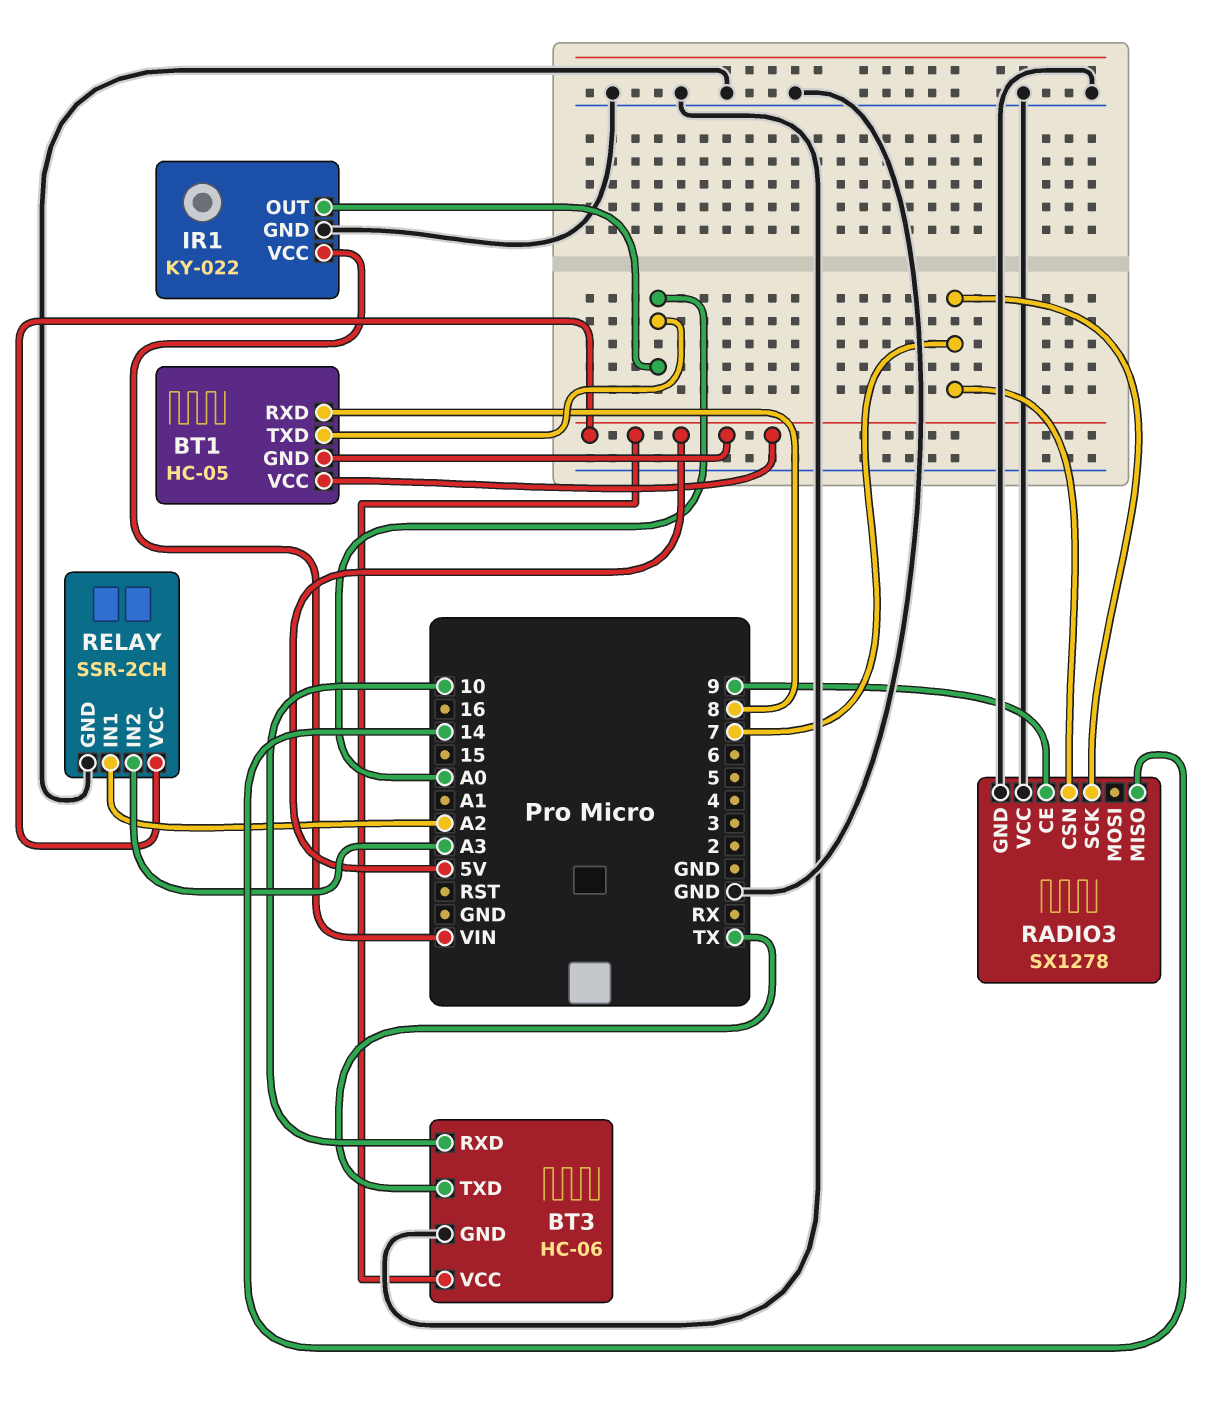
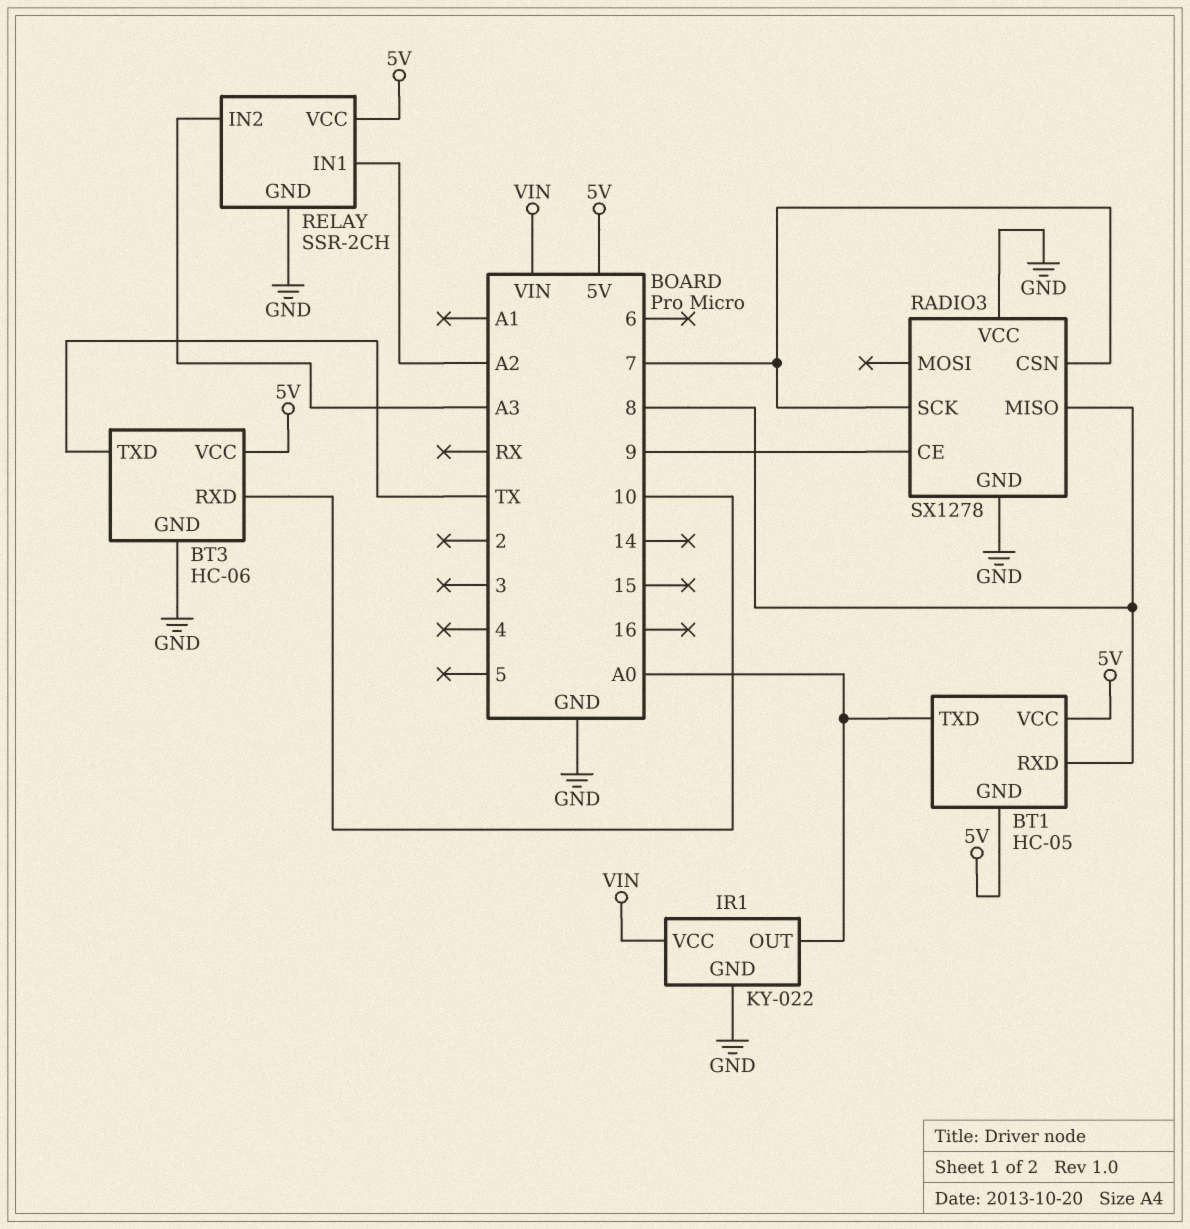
RADIO3 pin MISO: 14 -> 8

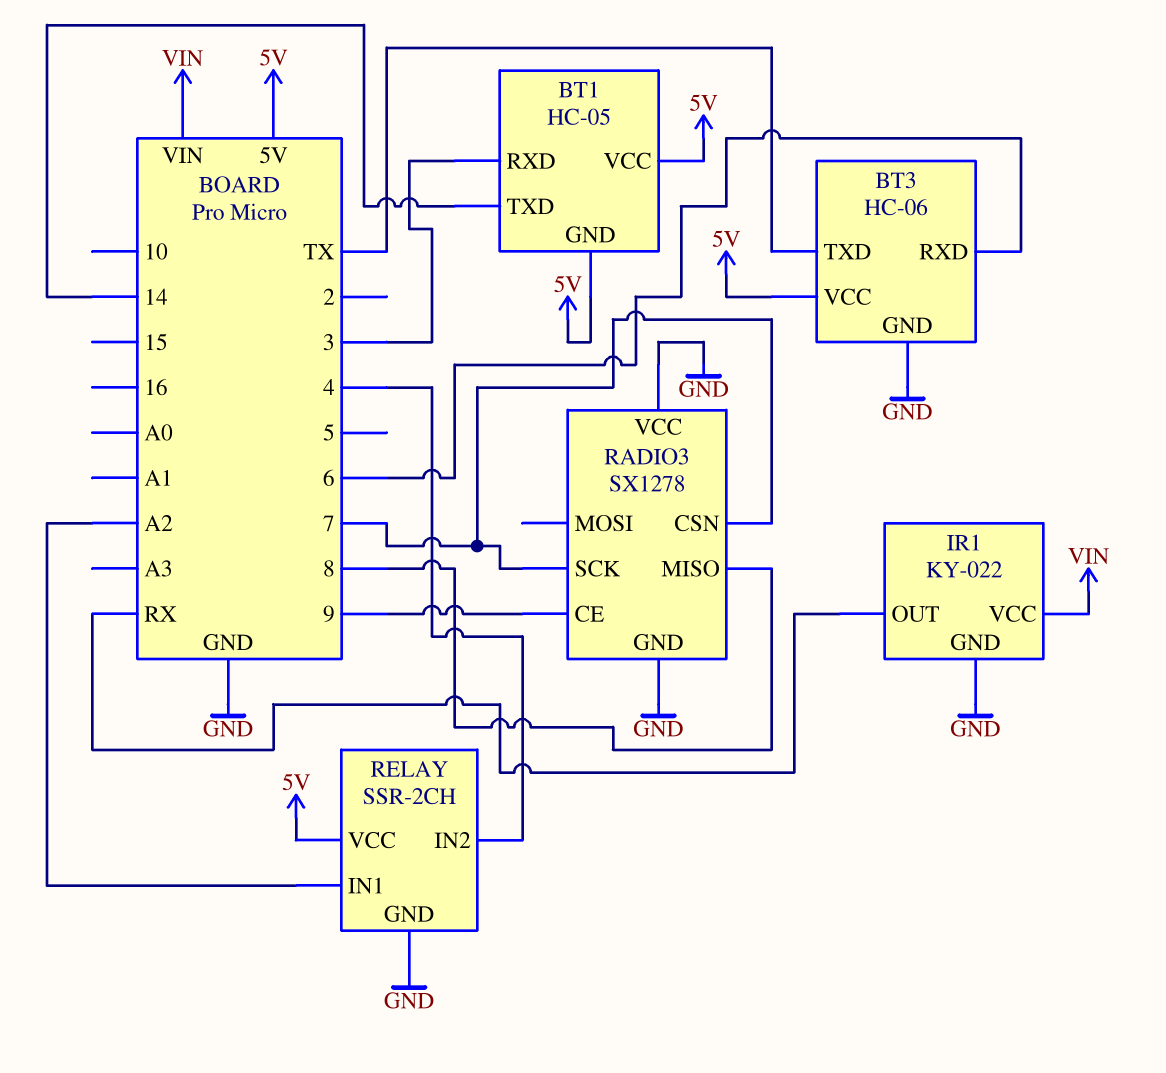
BT1 pin RXD: 8 -> 3
BT1 pin TXD: A0 -> 14
BT3 pin RXD: 10 -> 6
IR1 pin OUT: A0 -> RX
RELAY pin IN2: A3 -> 4

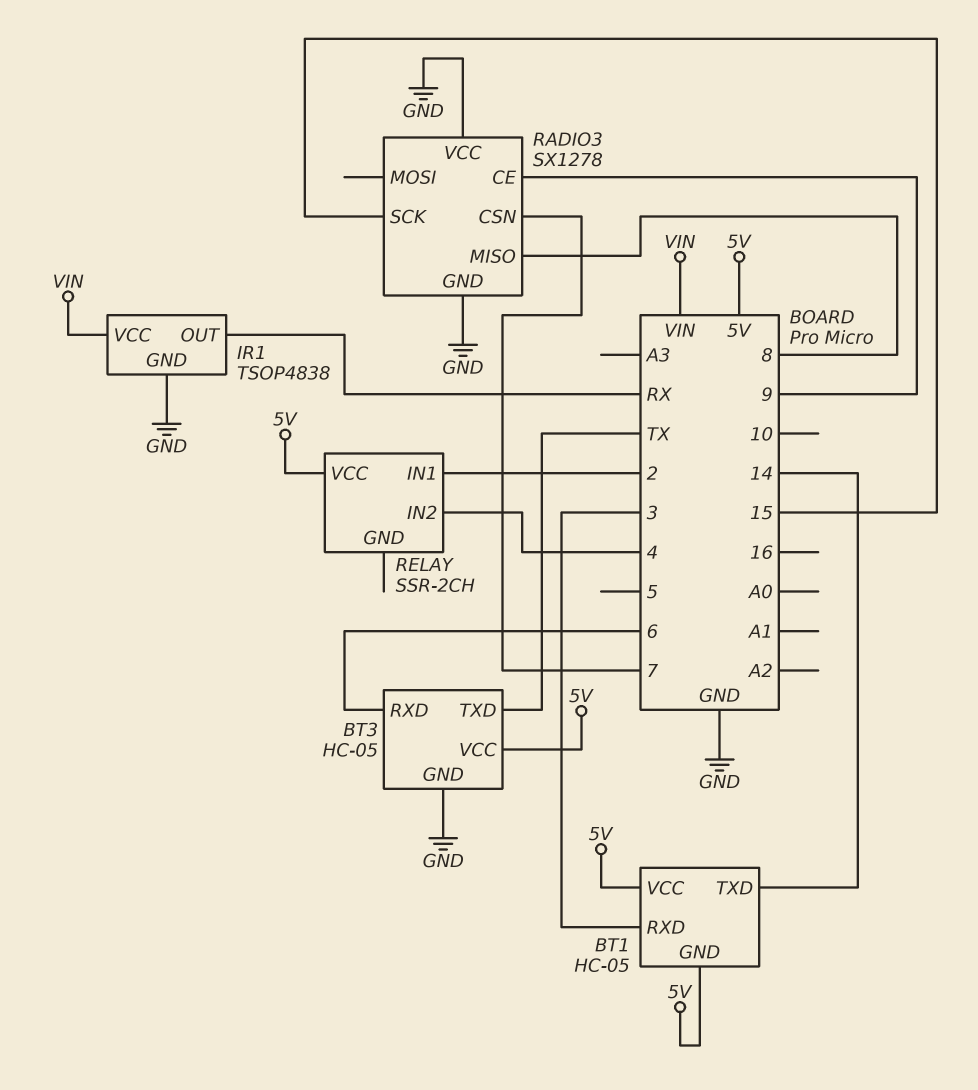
BT3: HC-06 -> HC-05
IR1: KY-022 -> TSOP4838
RADIO3 pin SCK: 7 -> 15
RELAY pin GND: GND -> none
RELAY pin IN1: A2 -> 2

